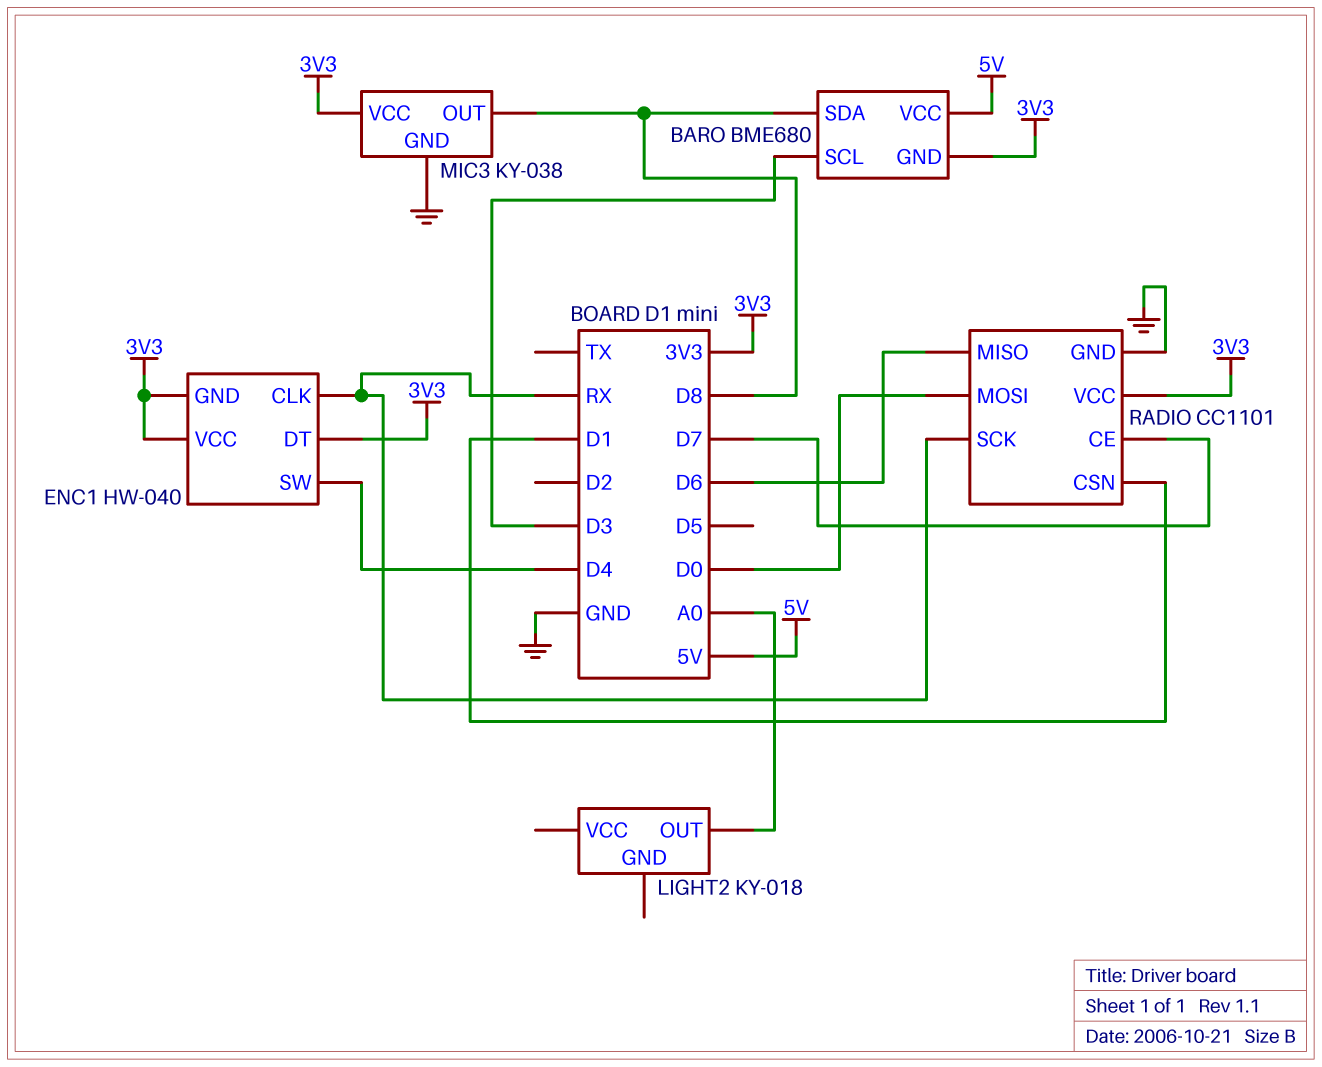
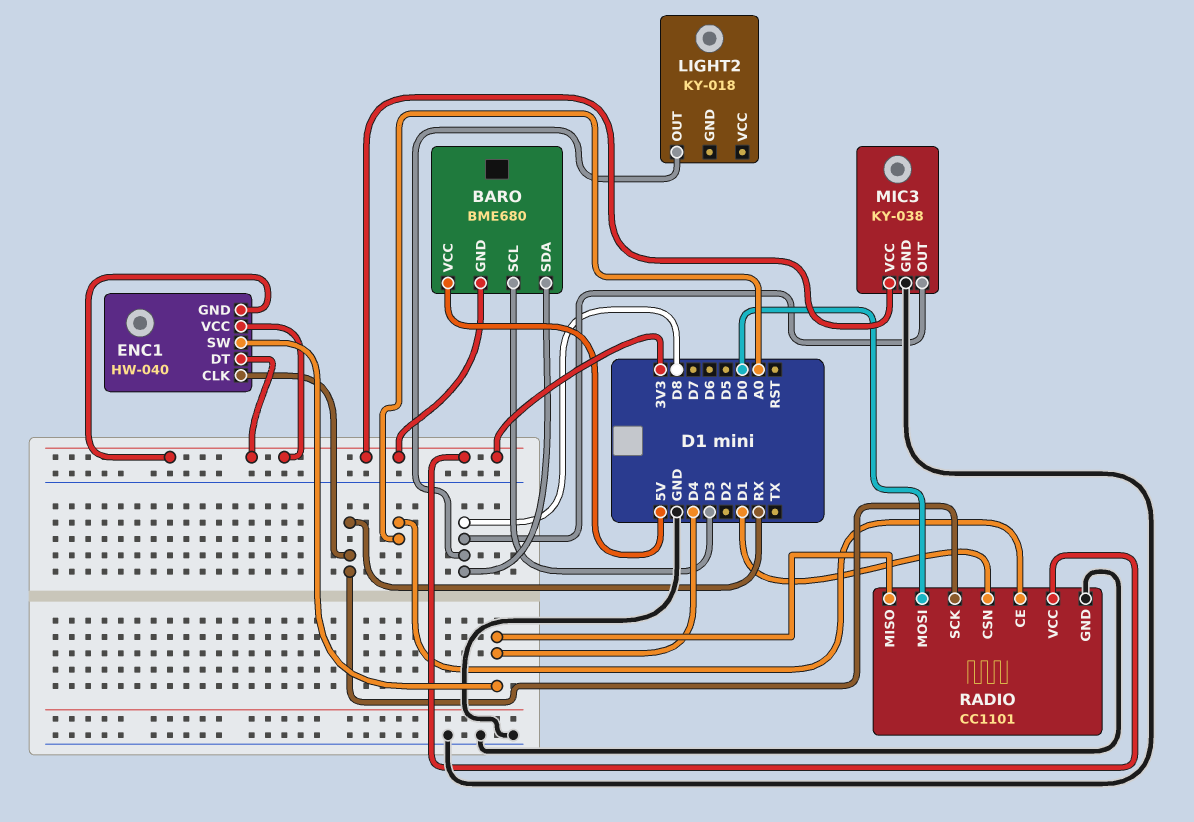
LIGHT2 pin OUT: A0 -> D8
RADIO pin CE: D7 -> A0
RADIO pin MISO: D6 -> D4

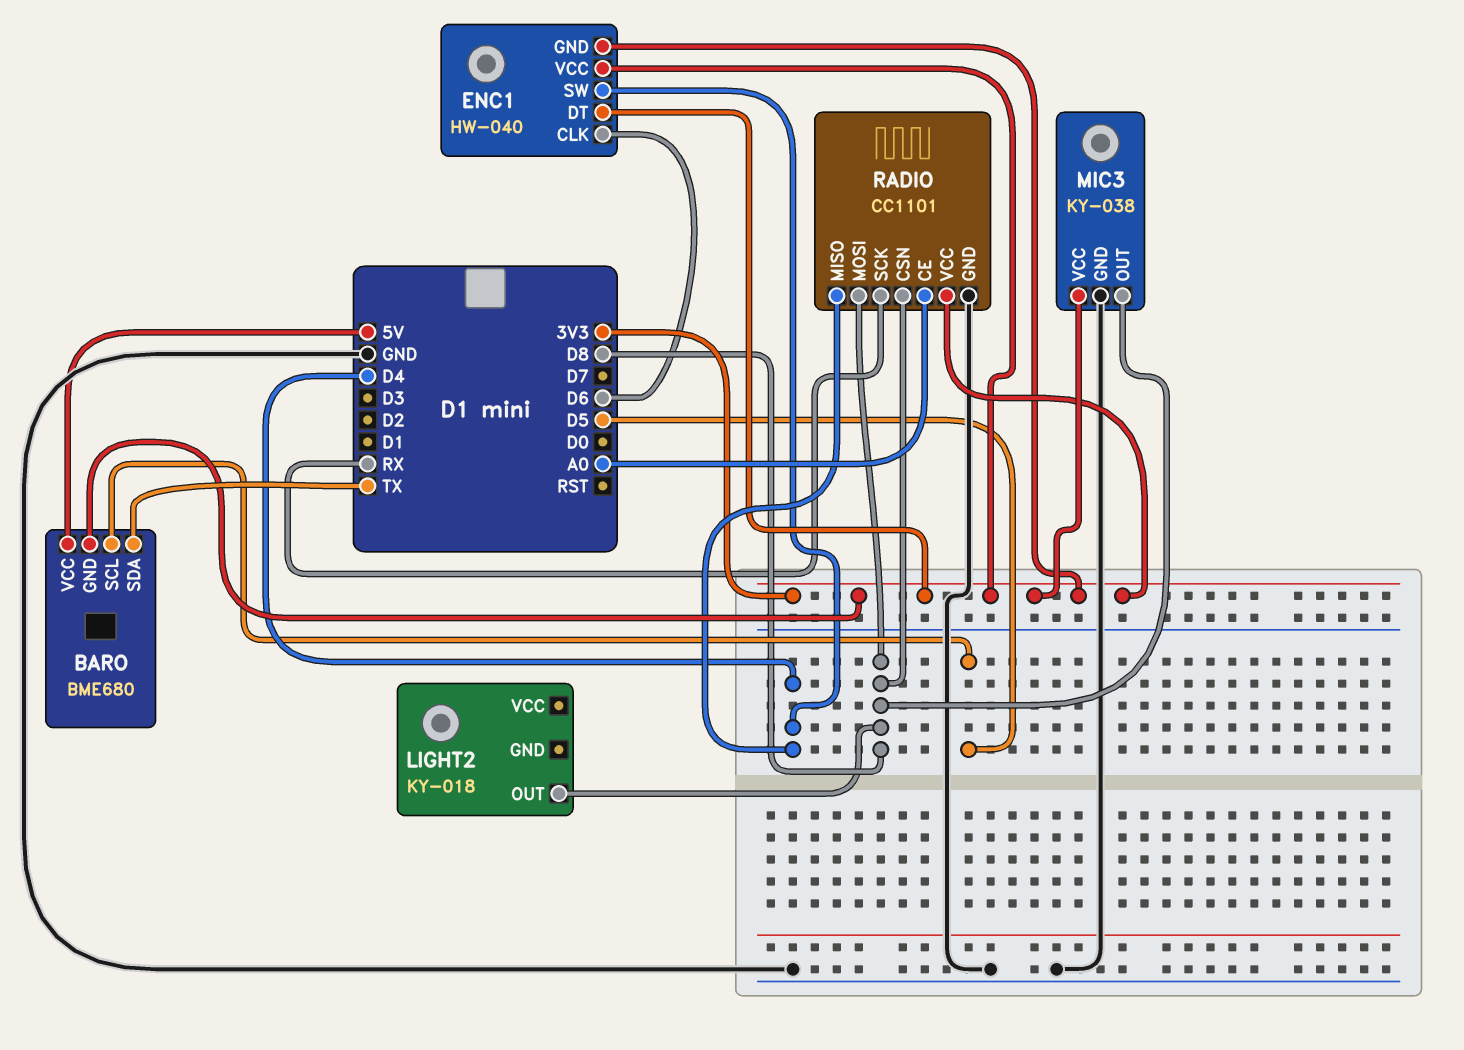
BARO pin SCL: D3 -> D5
BARO pin SDA: D8 -> TX
ENC1 pin CLK: RX -> D6
RADIO pin CSN: D1 -> D8
RADIO pin MOSI: D0 -> D8

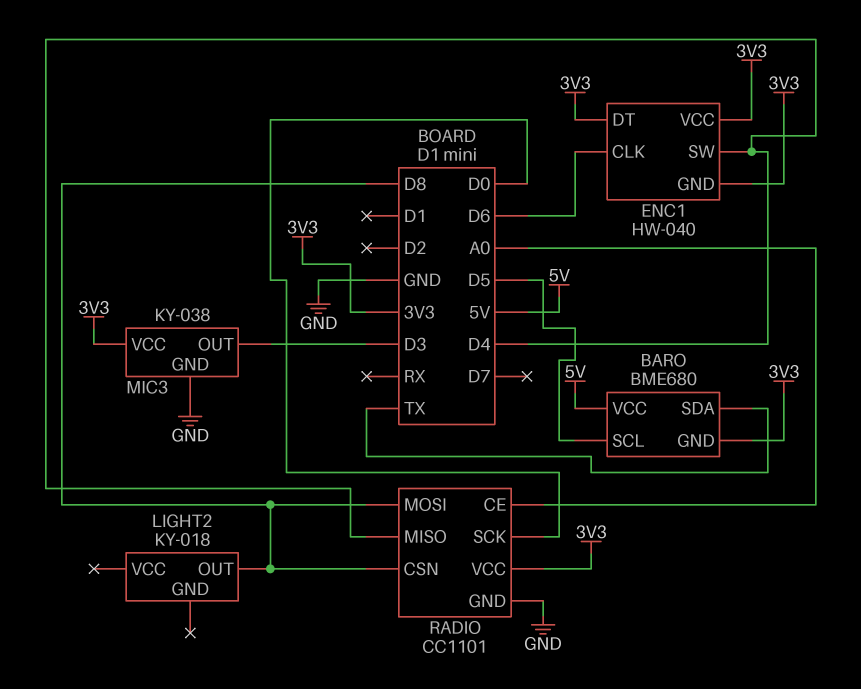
MIC3 pin OUT: D8 -> D3
RADIO pin SCK: RX -> D0

